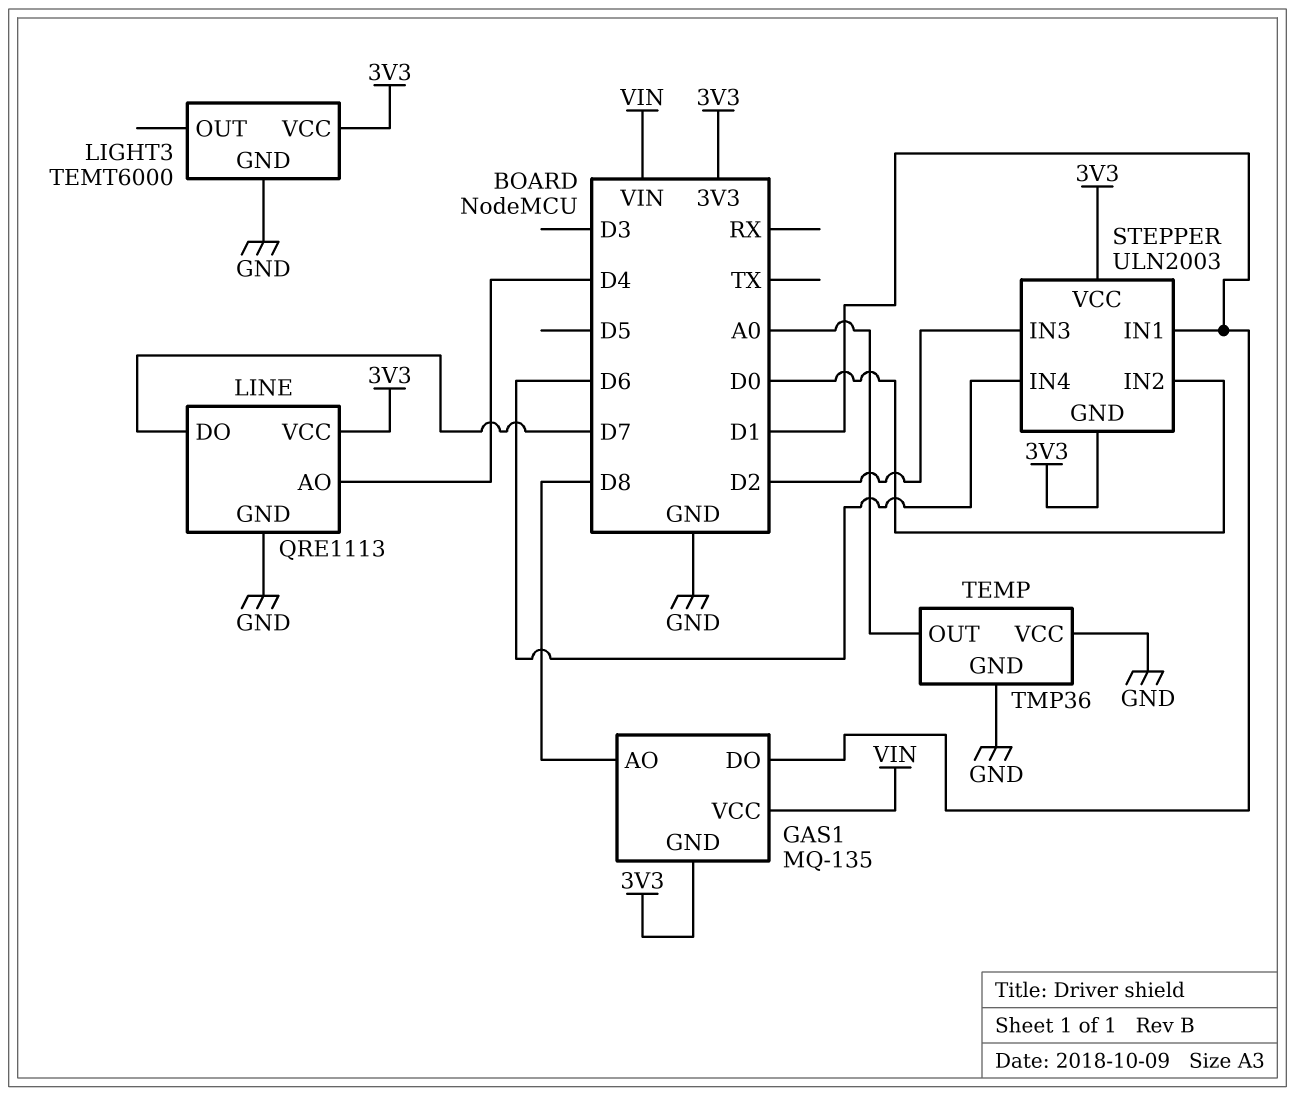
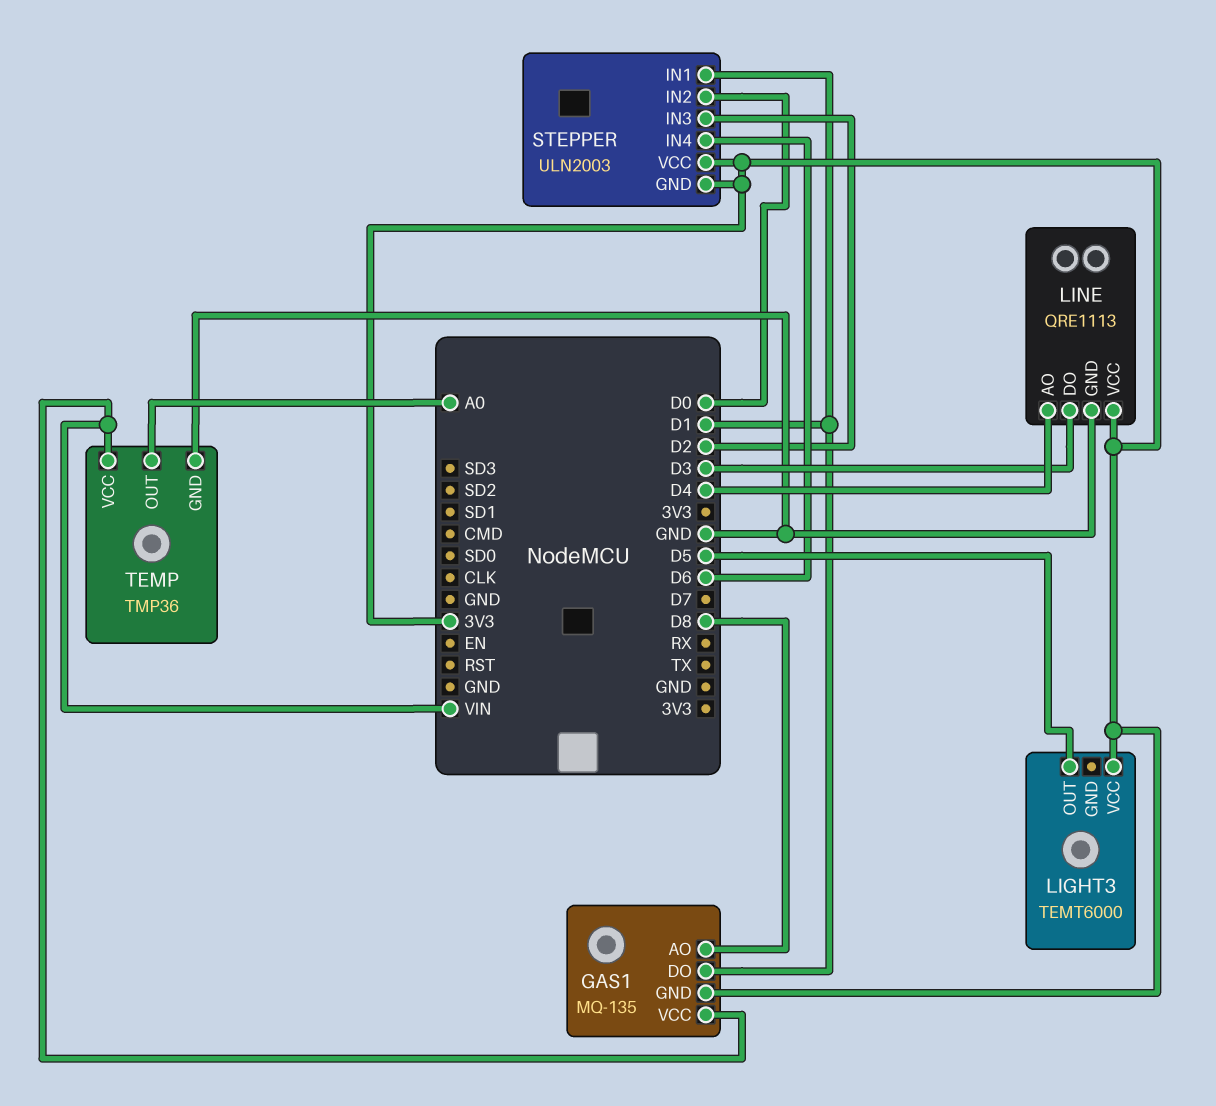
LIGHT3 pin GND: GND -> none
LIGHT3 pin OUT: none -> D5
LINE pin DO: D7 -> D3
TEMP pin VCC: GND -> VIN

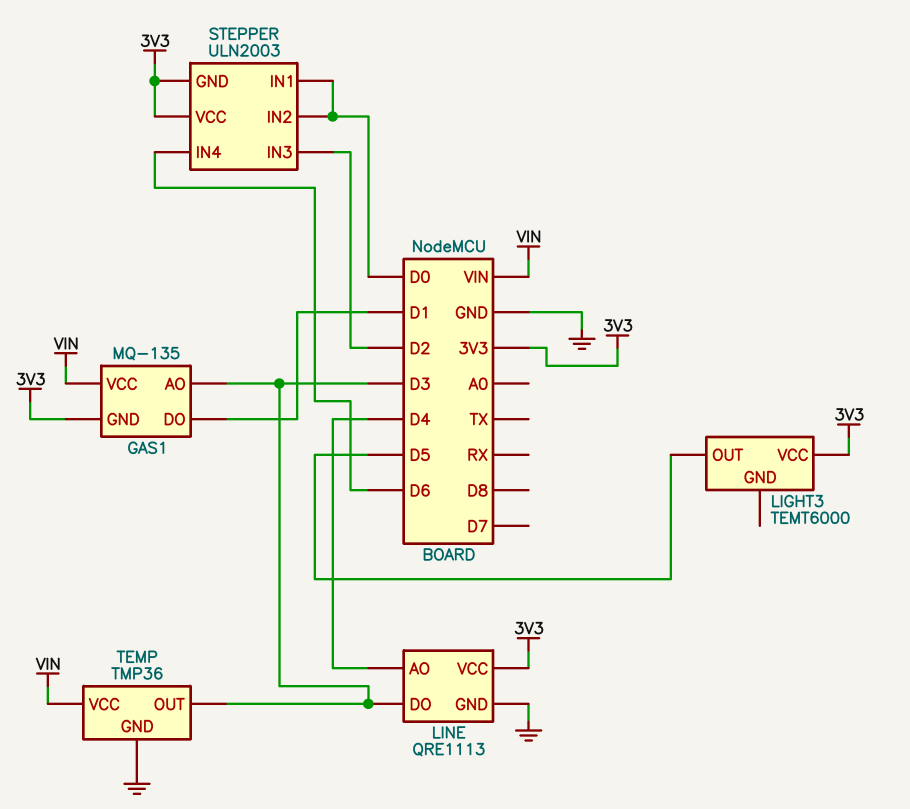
GAS1 pin AO: D8 -> D3
STEPPER pin IN1: D1 -> D0
TEMP pin OUT: A0 -> D3

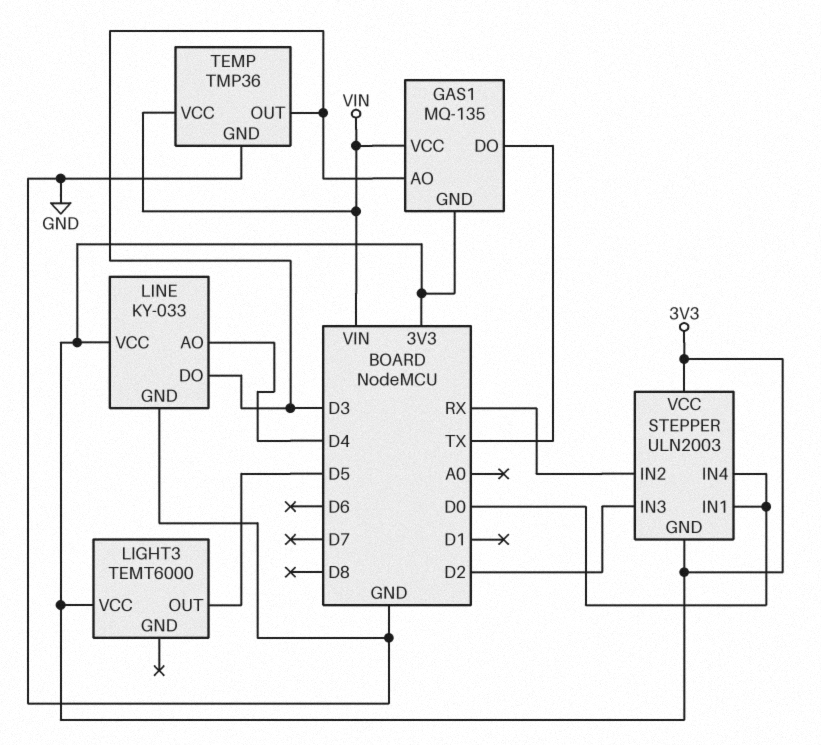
GAS1 pin DO: D1 -> TX
LINE: QRE1113 -> KY-033
STEPPER pin IN2: D0 -> RX
STEPPER pin IN4: D6 -> D0

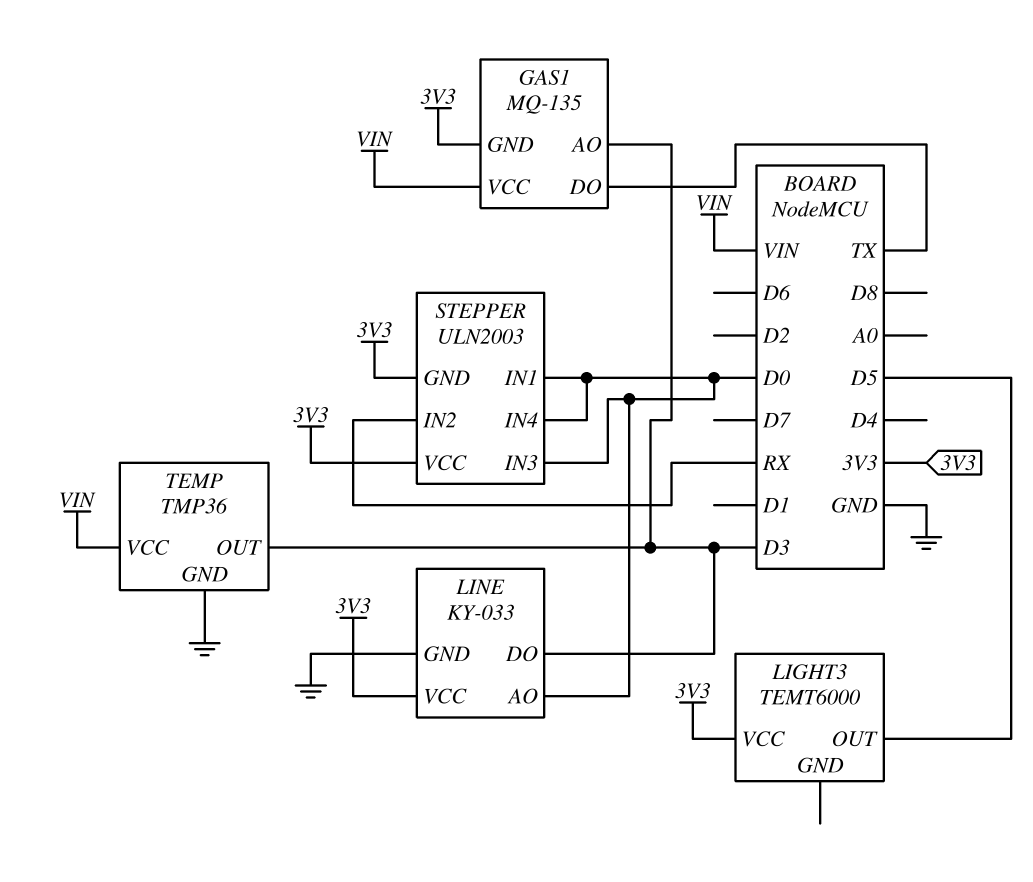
LINE pin AO: D4 -> D0
STEPPER pin IN3: D2 -> D0

